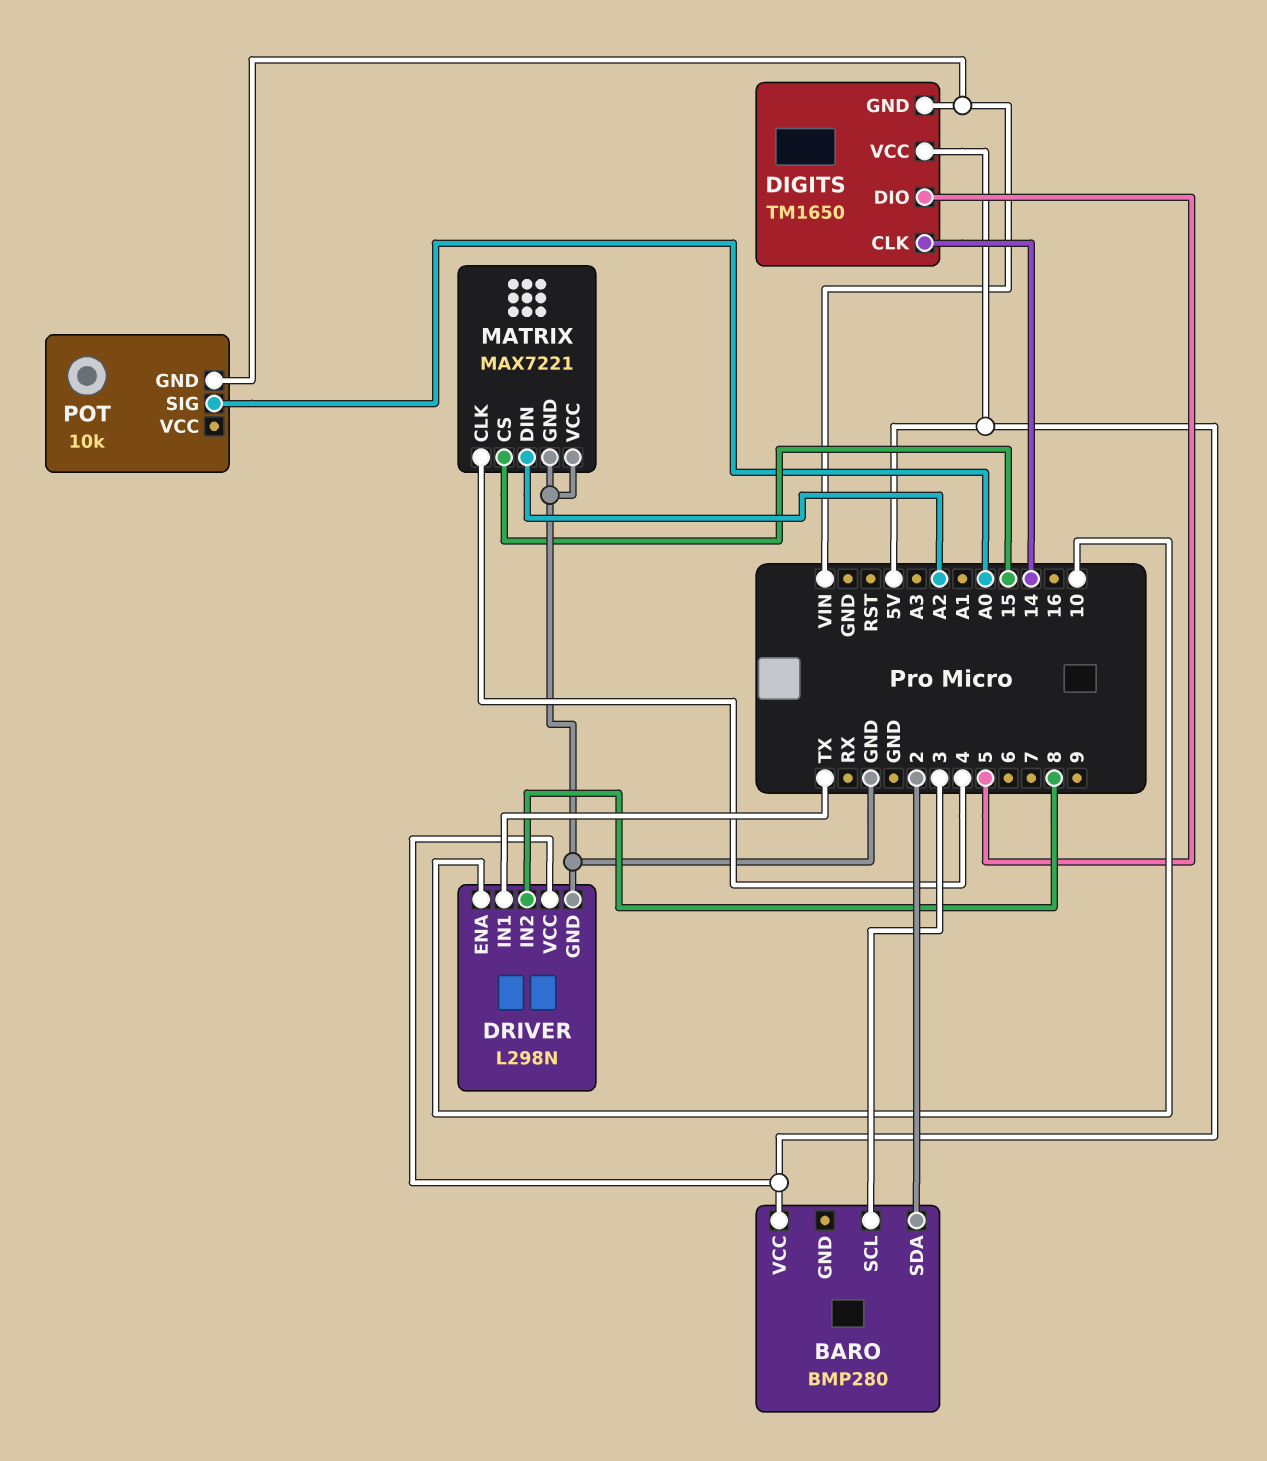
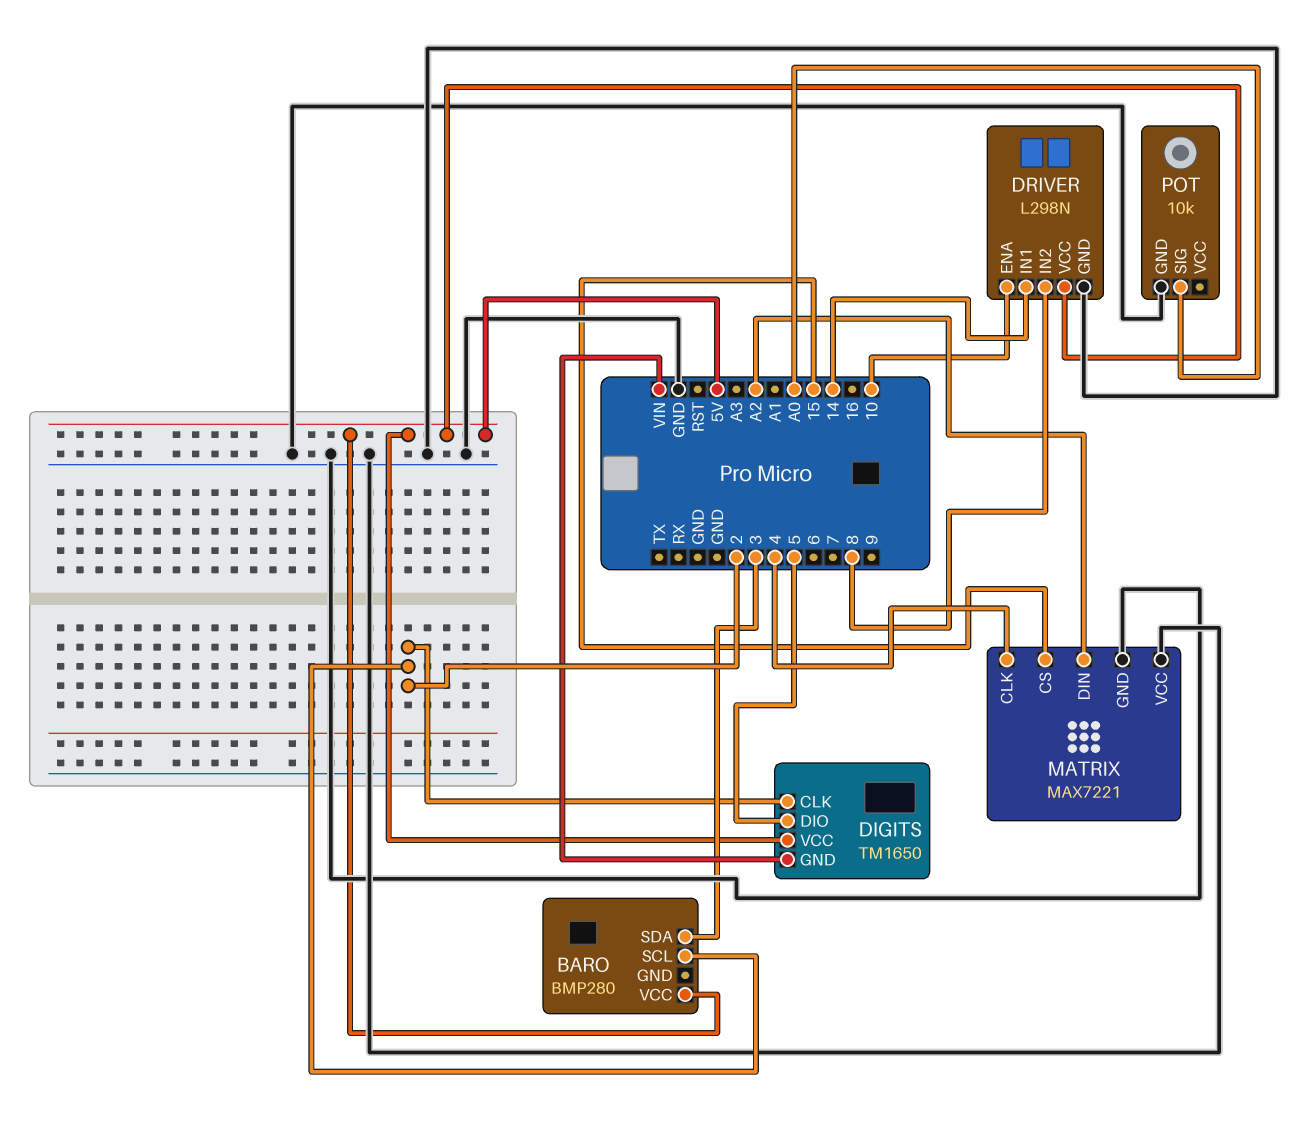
BARO pin SCL: 3 -> 2
BARO pin SDA: 2 -> 3
DIGITS pin CLK: 14 -> 2
DRIVER pin IN1: TX -> 14
POT pin GND: VIN -> GND

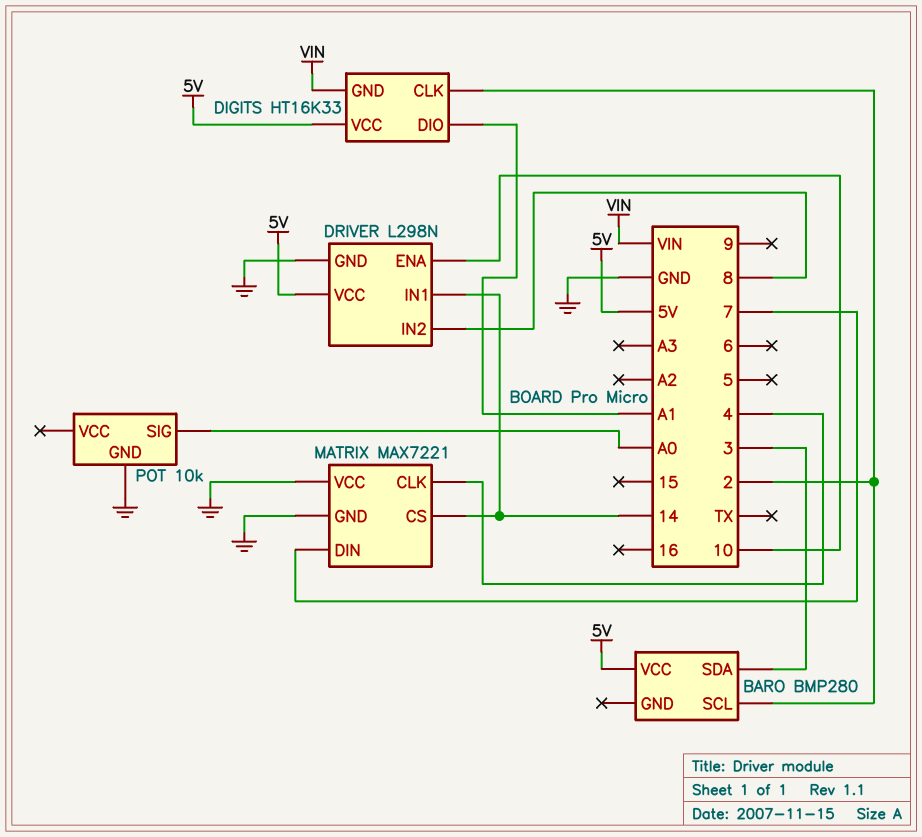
DIGITS: TM1650 -> HT16K33
DIGITS pin DIO: 5 -> A1
MATRIX pin CS: 15 -> 14
MATRIX pin DIN: A2 -> 7

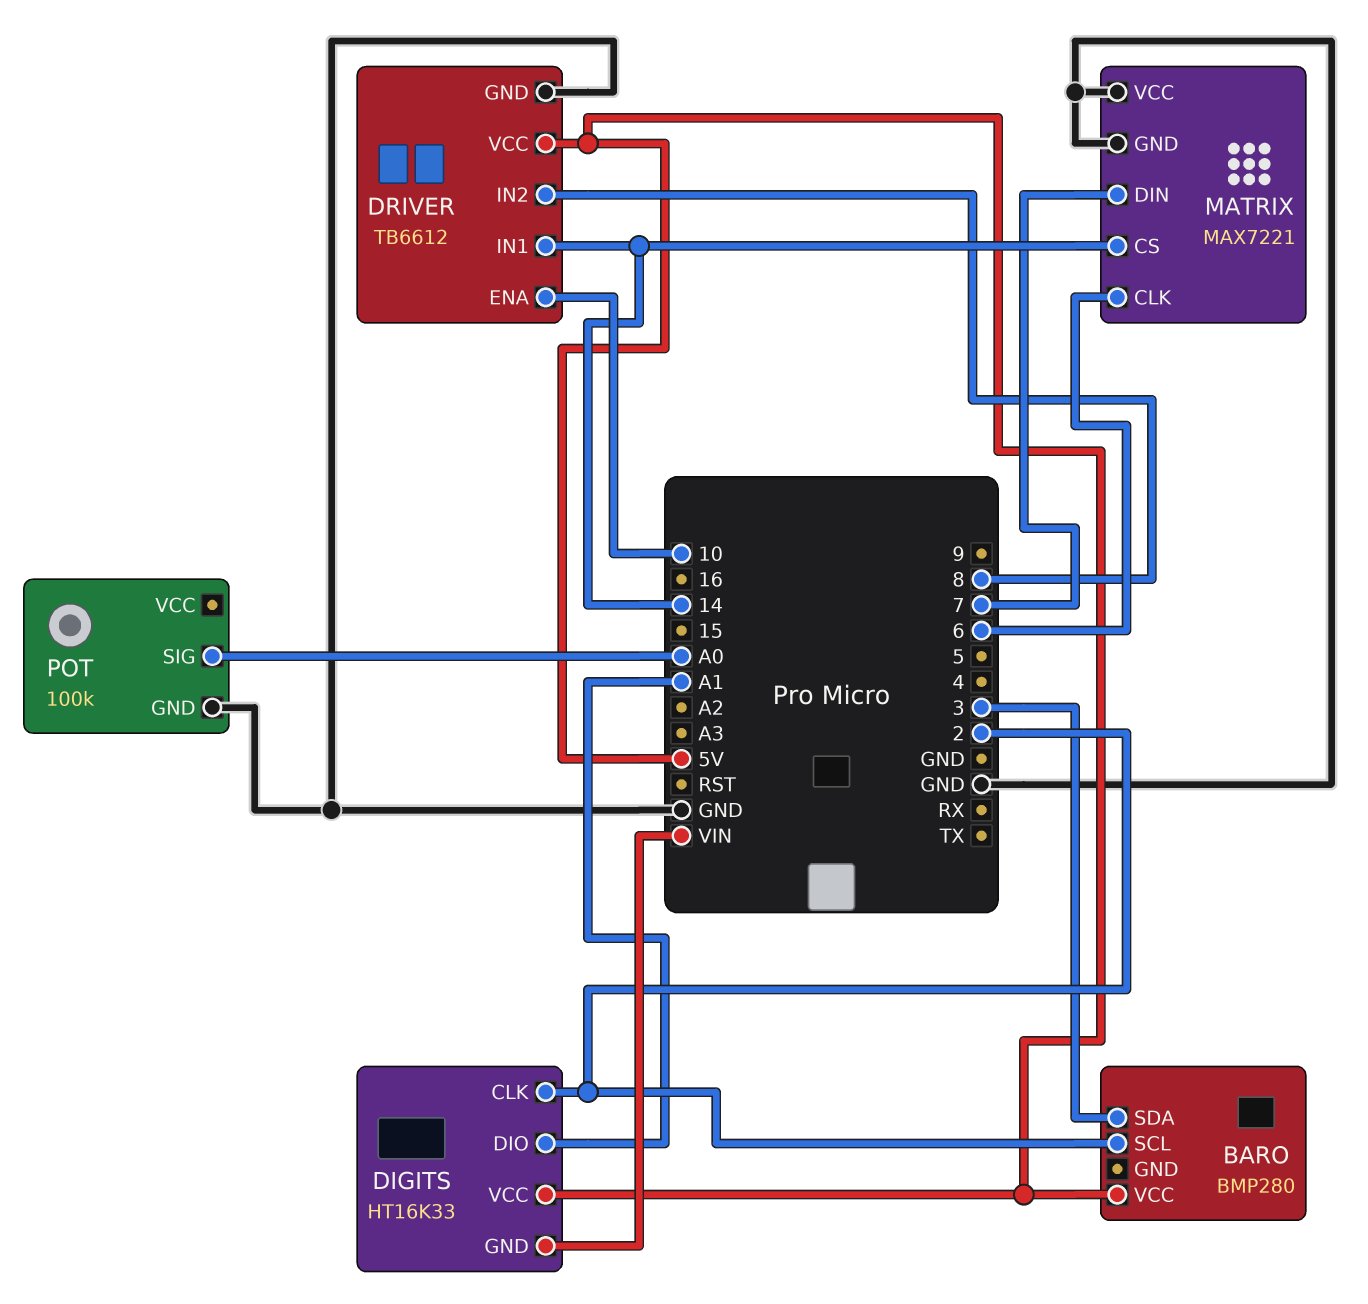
DRIVER: L298N -> TB6612
MATRIX pin CLK: 4 -> 6
POT: 10k -> 100k

